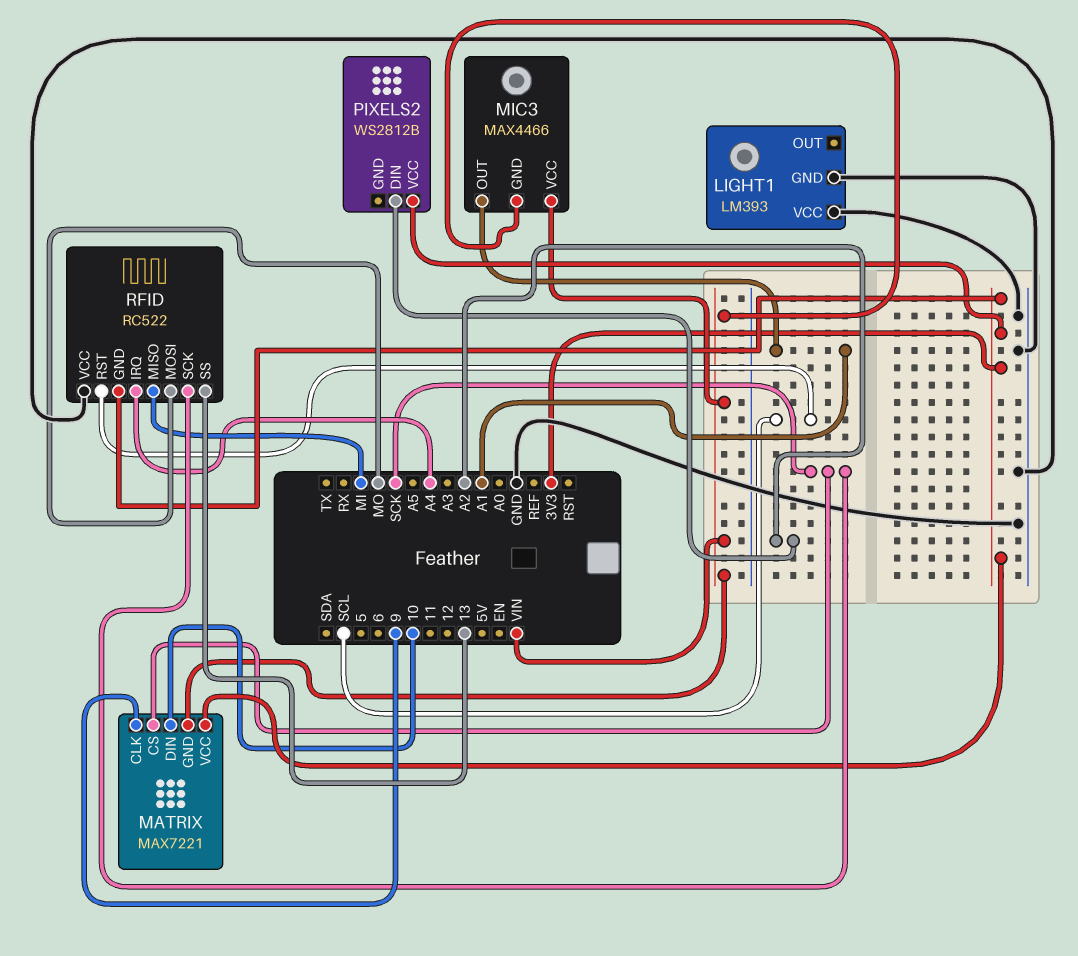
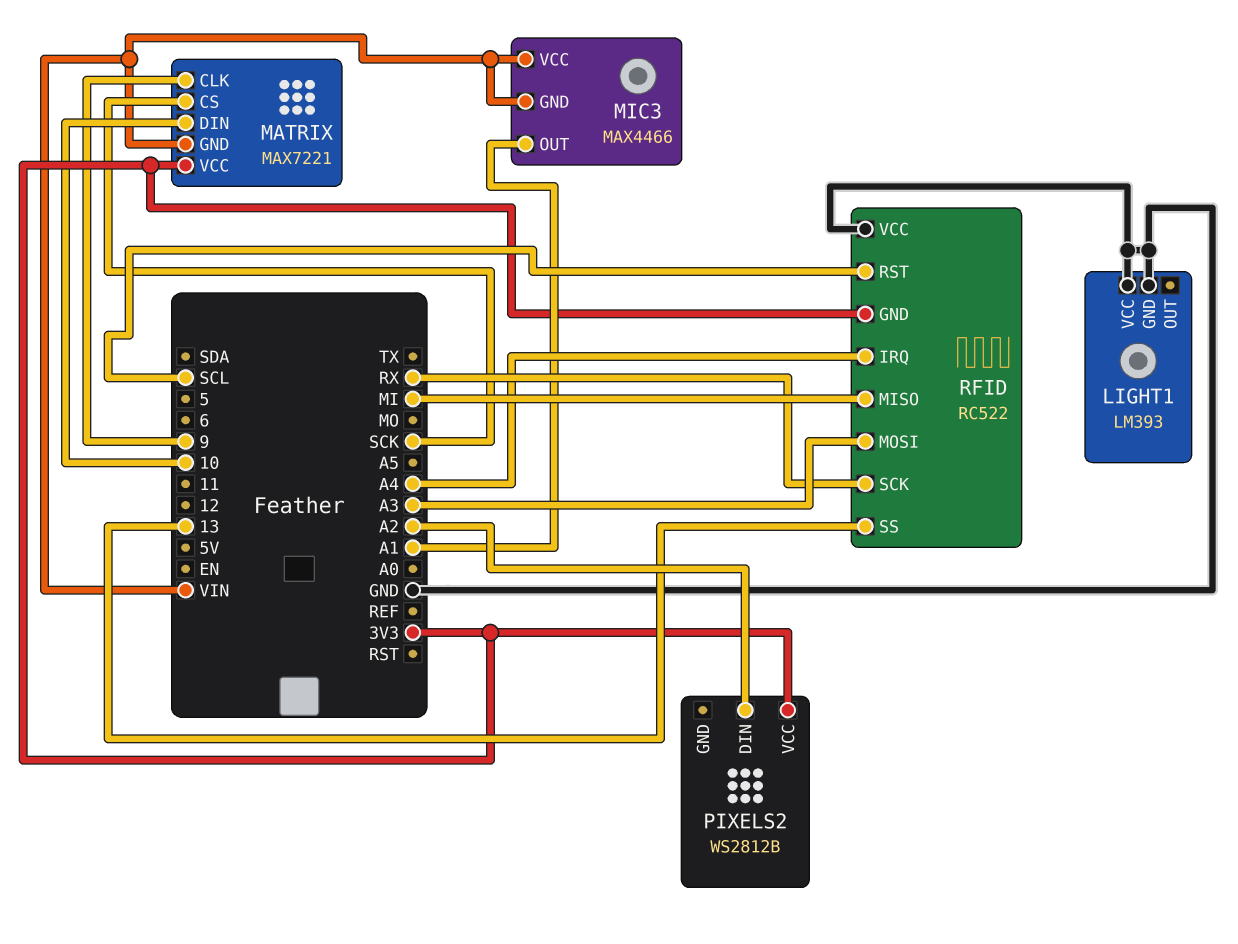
RFID pin MOSI: MO -> A3
RFID pin SCK: SCK -> RX

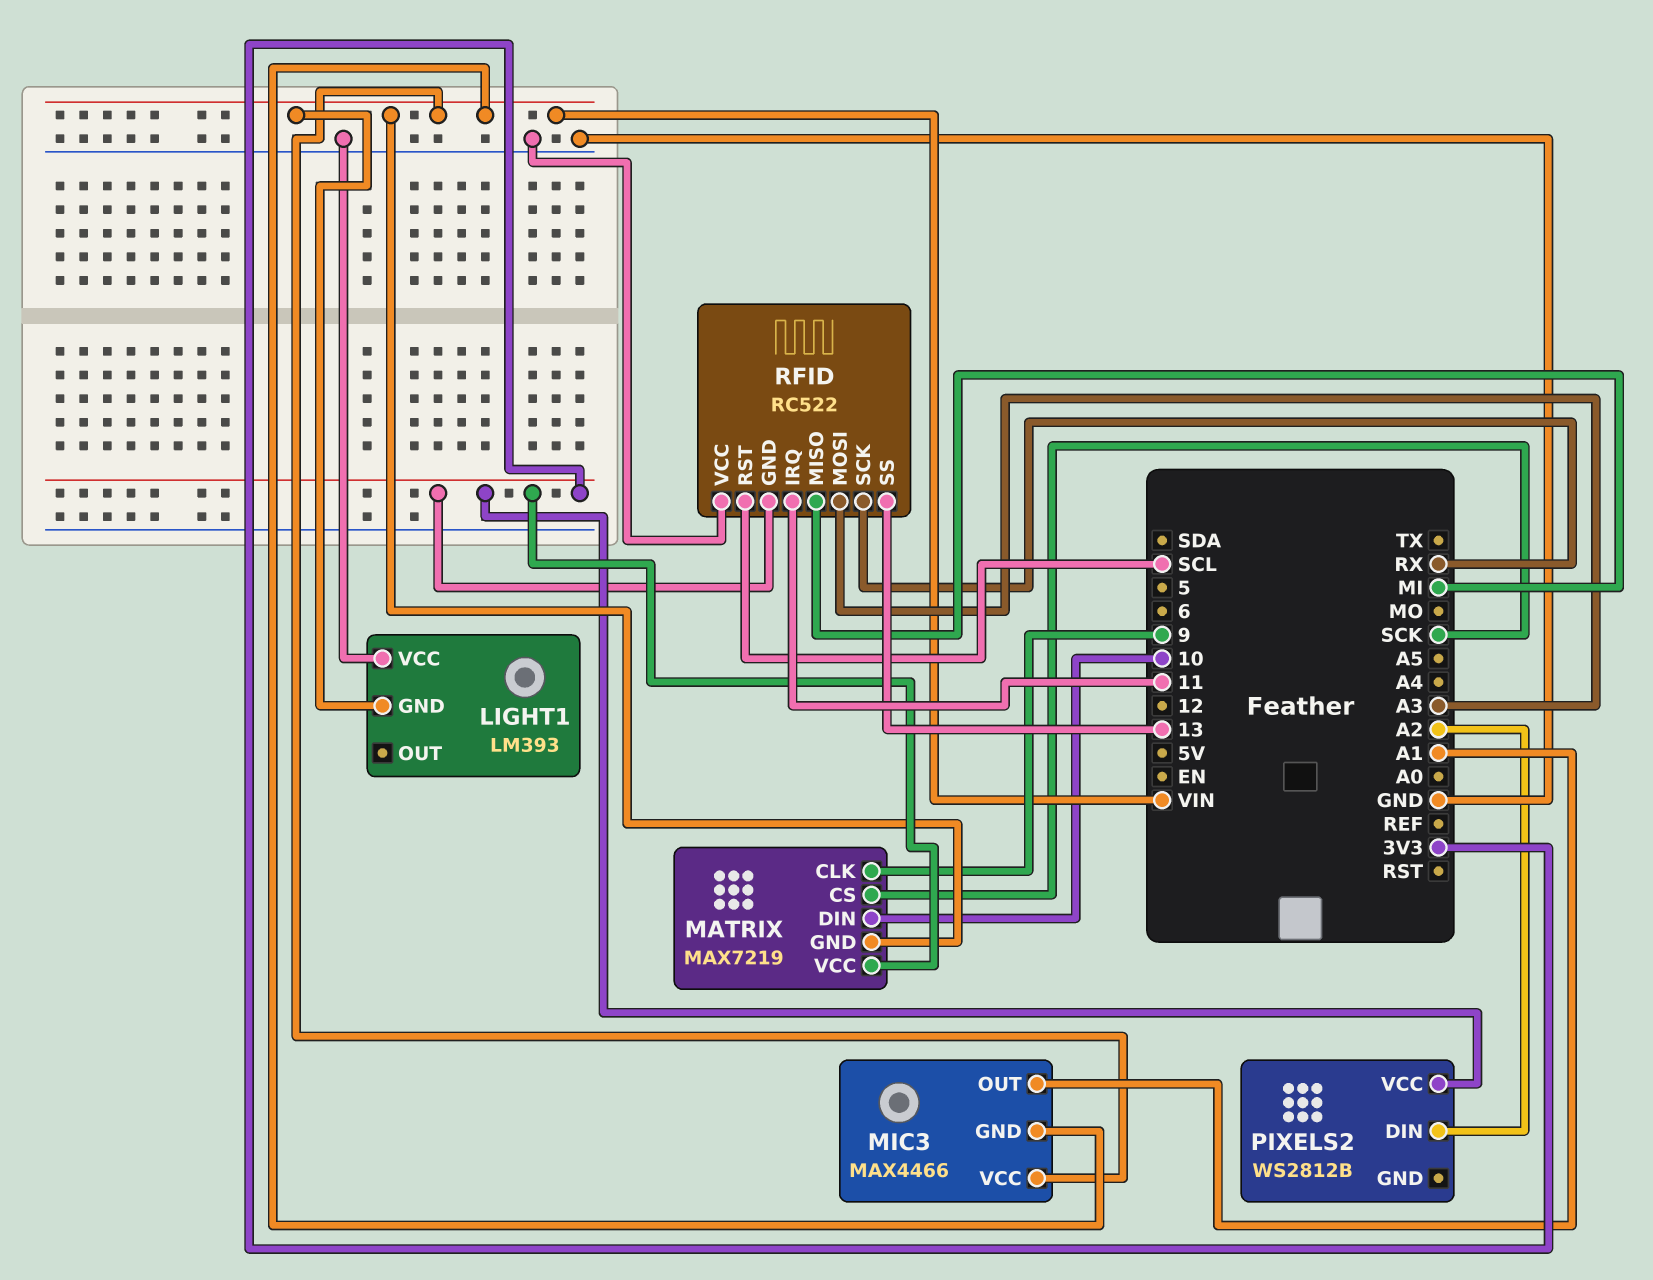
LIGHT1 pin GND: GND -> VIN
MATRIX: MAX7221 -> MAX7219
RFID pin IRQ: A4 -> 11

